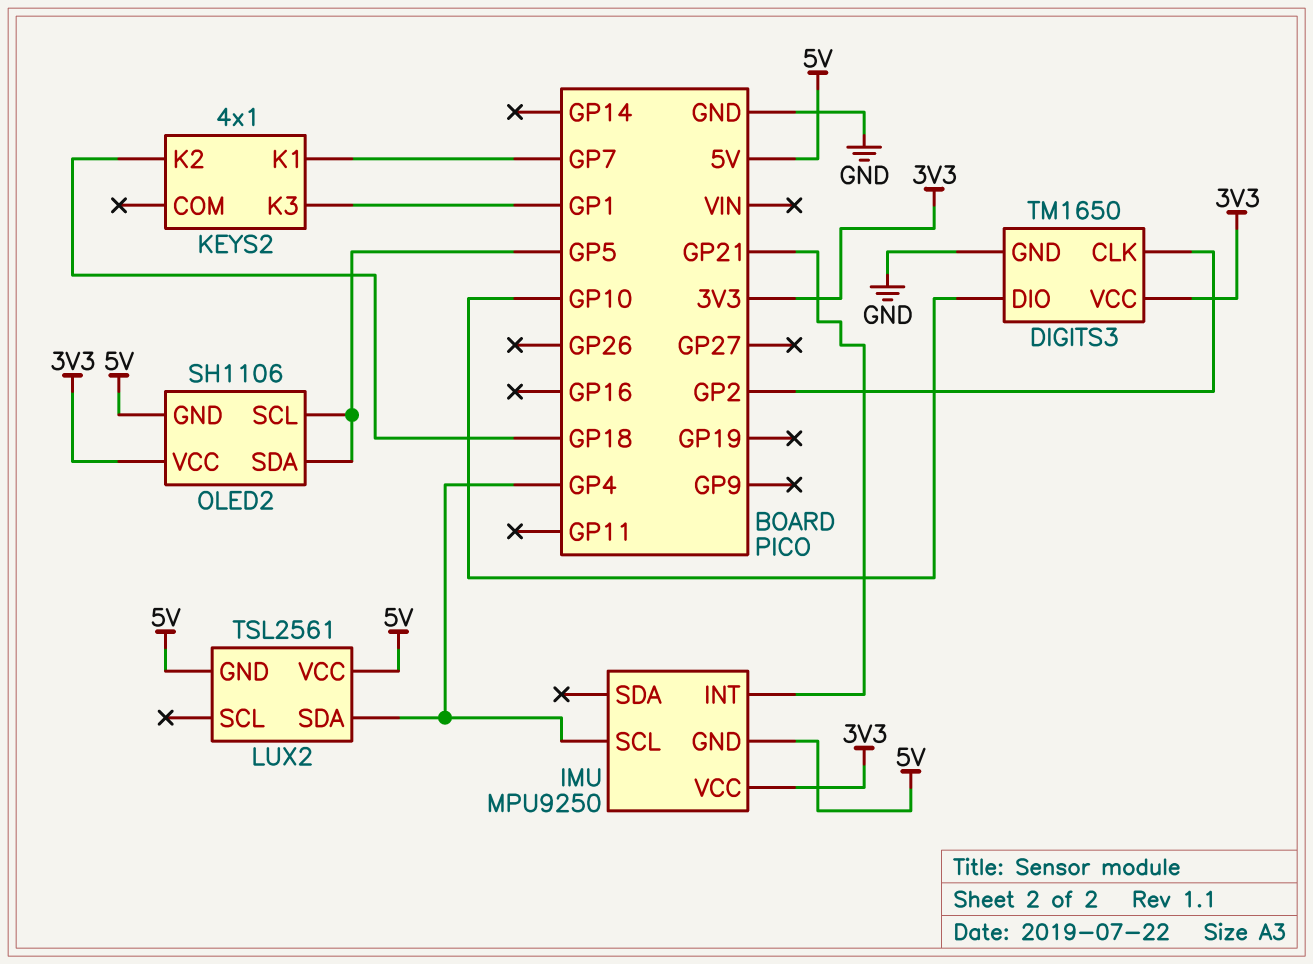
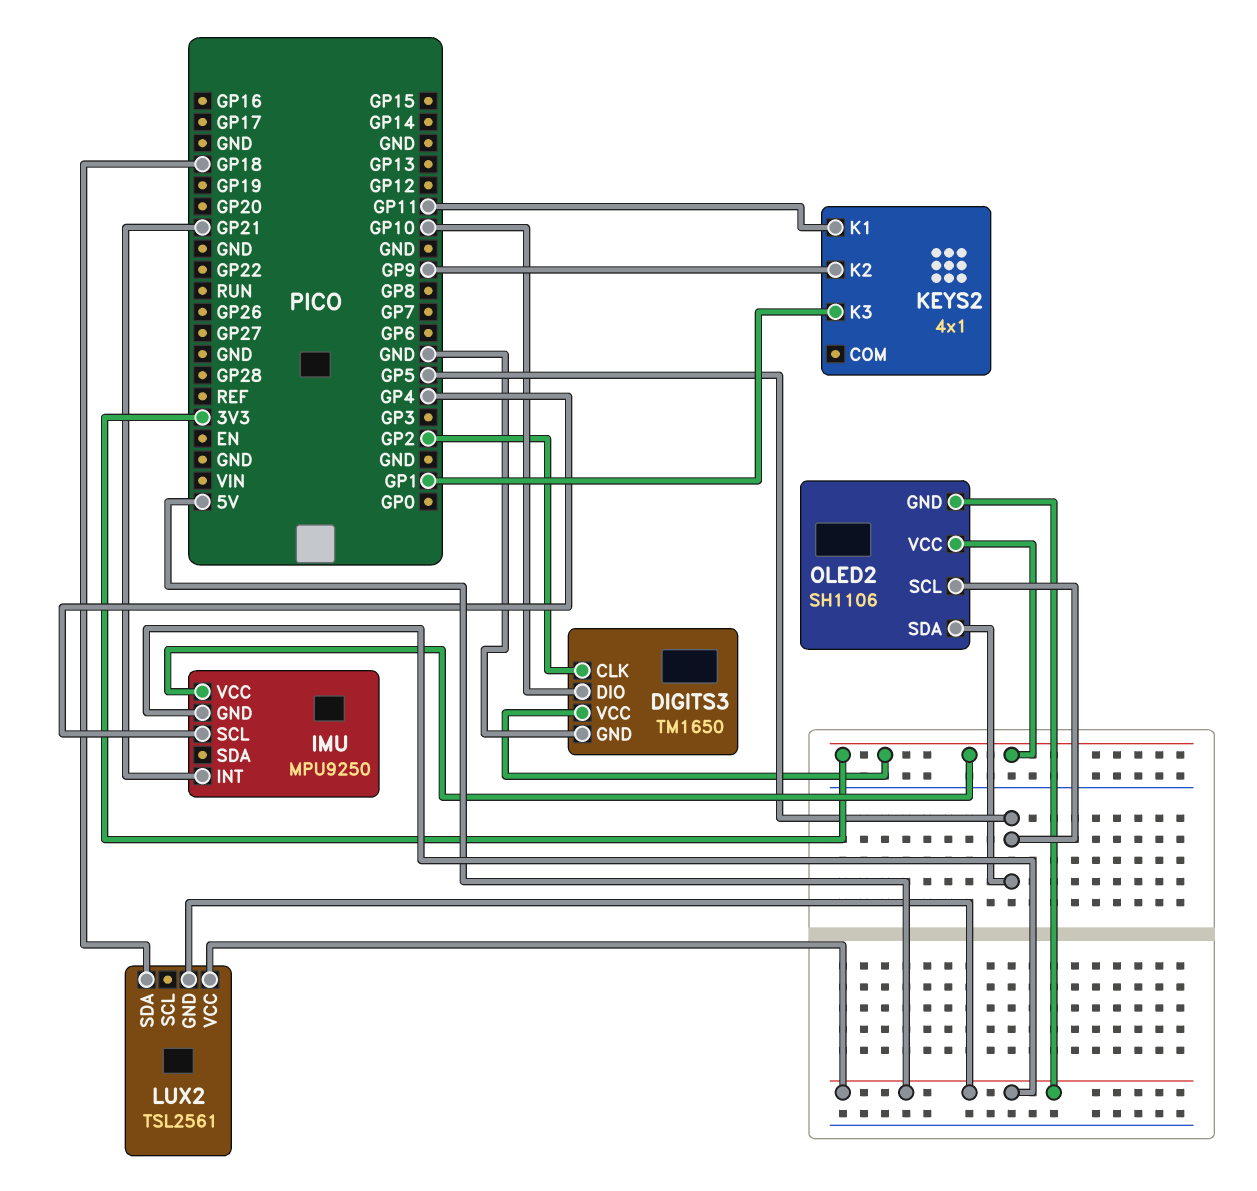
KEYS2 pin K1: GP7 -> GP11
KEYS2 pin K2: GP18 -> GP9
LUX2 pin SDA: GP4 -> GP18

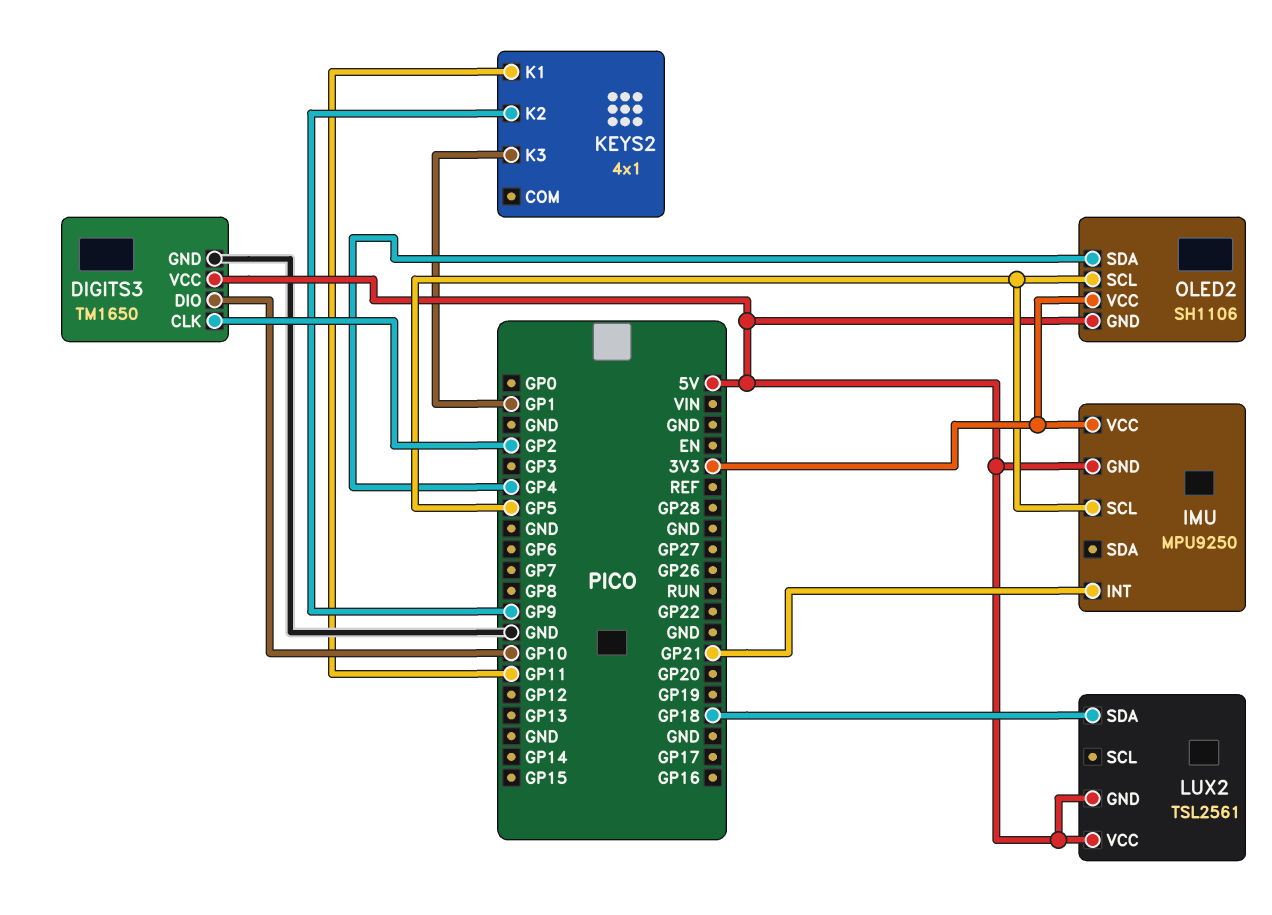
DIGITS3 pin VCC: 3V3 -> 5V
IMU pin SCL: GP4 -> GP5
OLED2 pin SDA: GP5 -> GP4

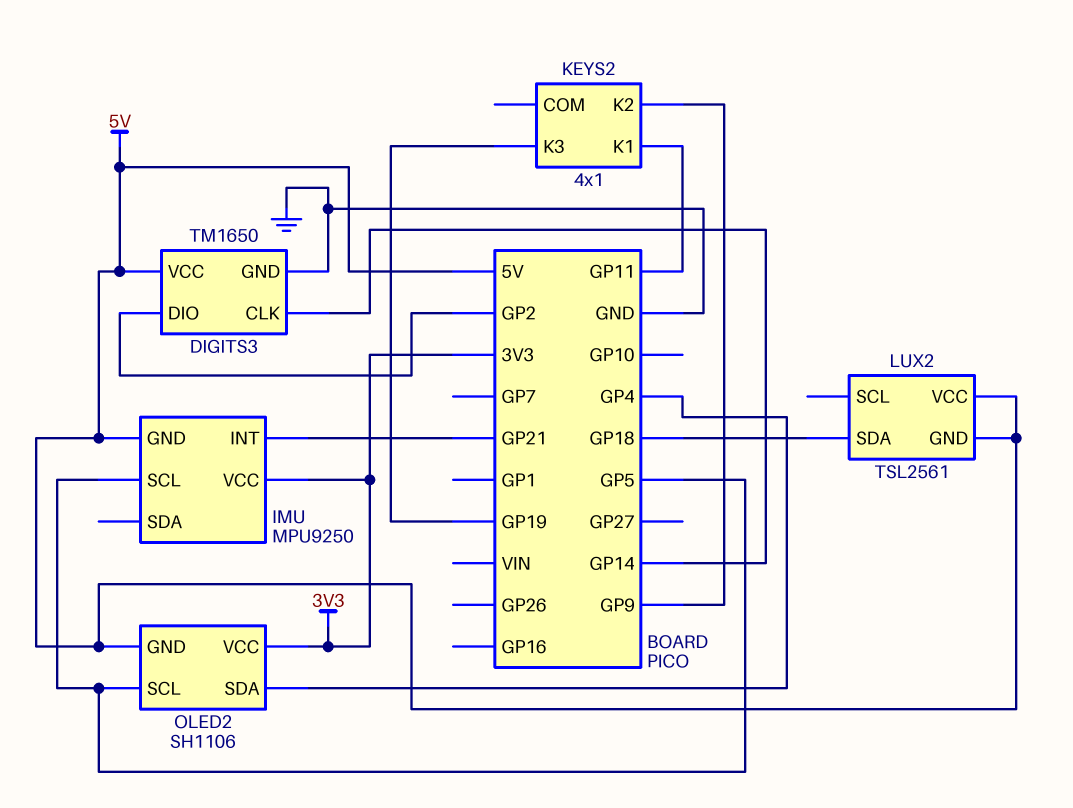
DIGITS3 pin CLK: GP2 -> GP14
DIGITS3 pin DIO: GP10 -> GP2
KEYS2 pin K3: GP1 -> GP19

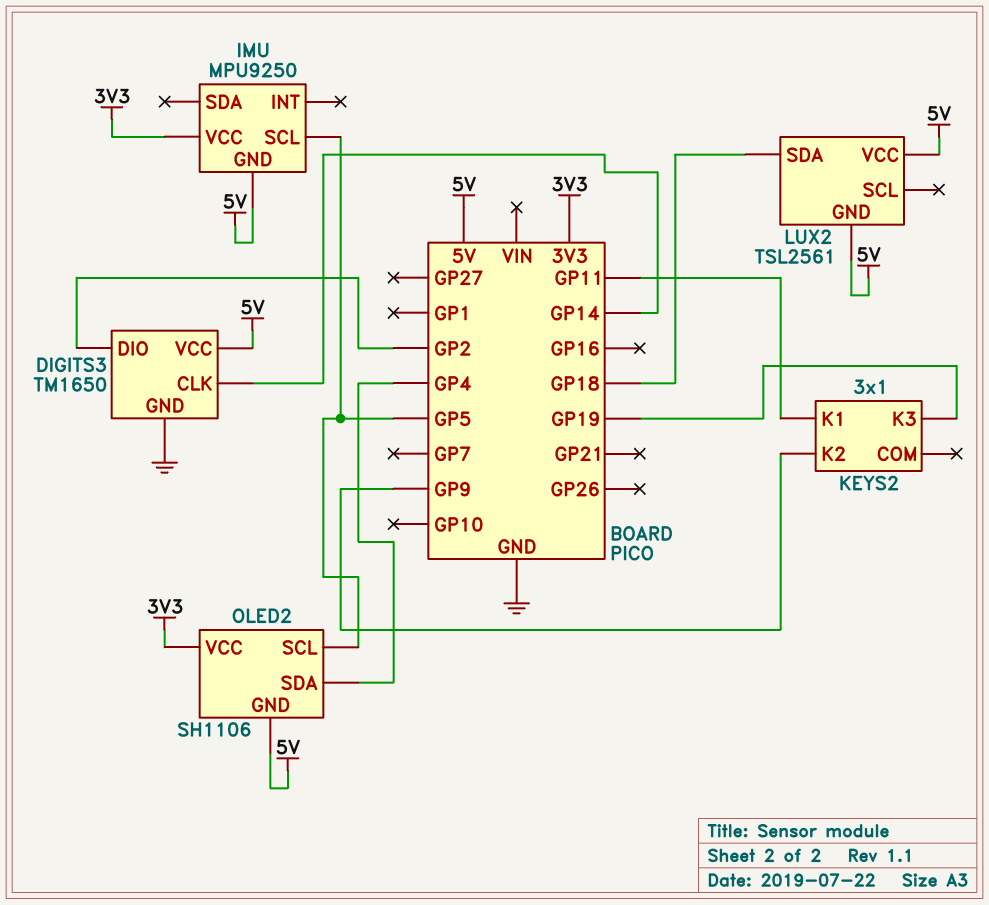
IMU pin INT: GP21 -> none
KEYS2: 4x1 -> 3x1

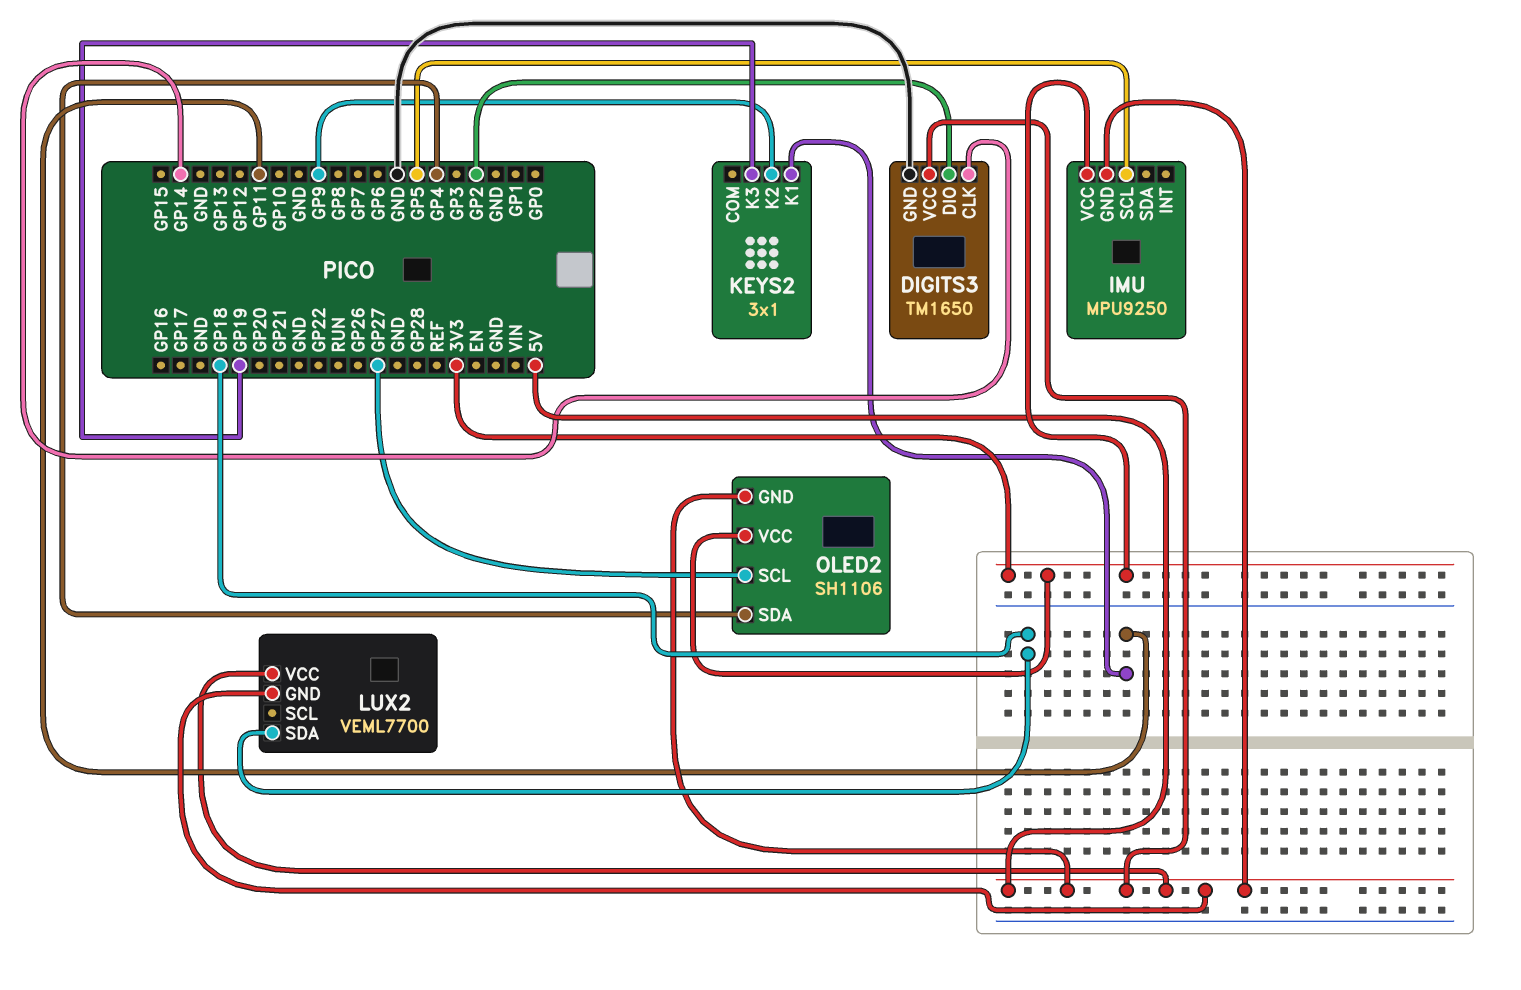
LUX2: TSL2561 -> VEML7700
OLED2 pin SCL: GP5 -> GP27

